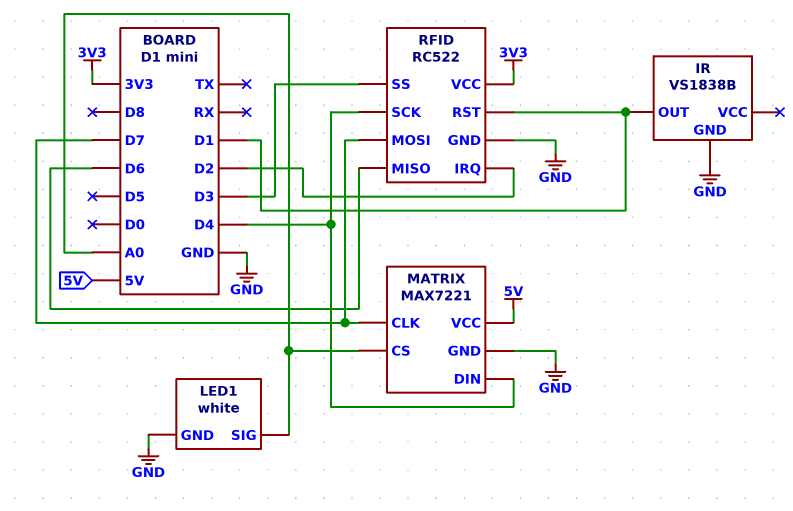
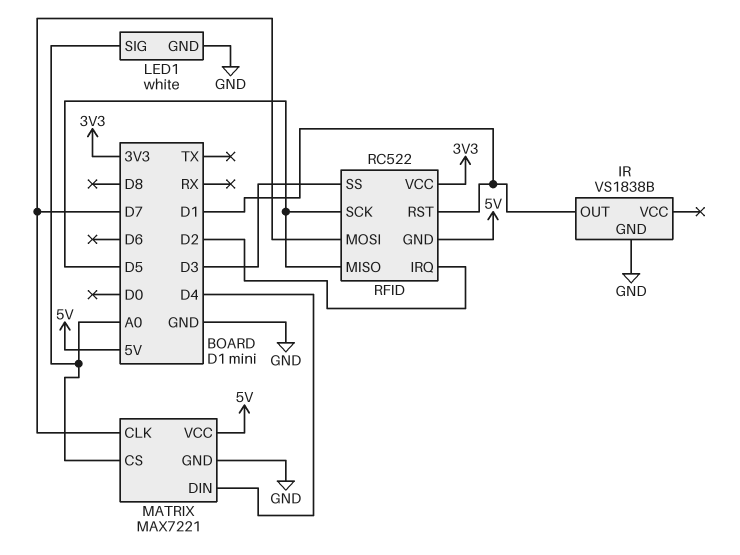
RFID pin GND: GND -> 5V
RFID pin MISO: D6 -> D5
RFID pin SCK: D4 -> D5

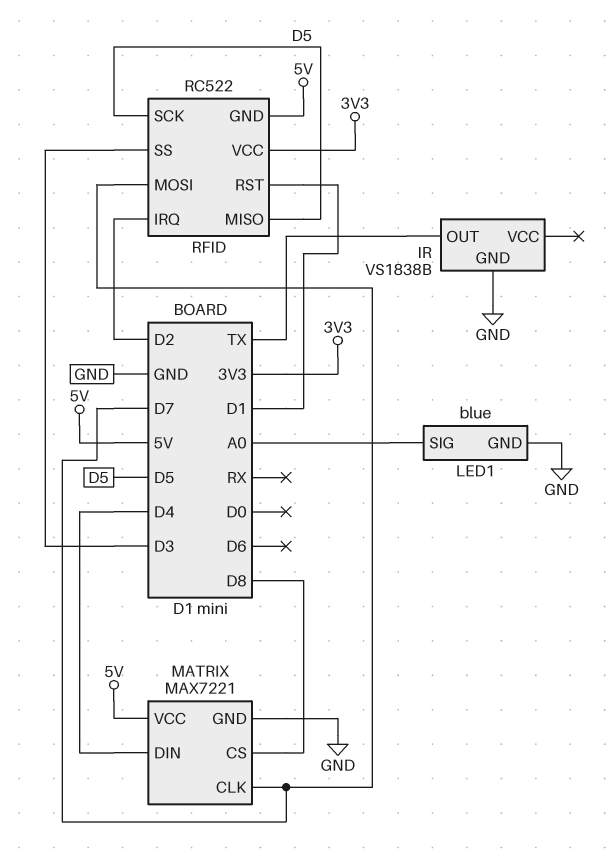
IR pin OUT: D1 -> TX
LED1: white -> blue
MATRIX pin CS: A0 -> D8

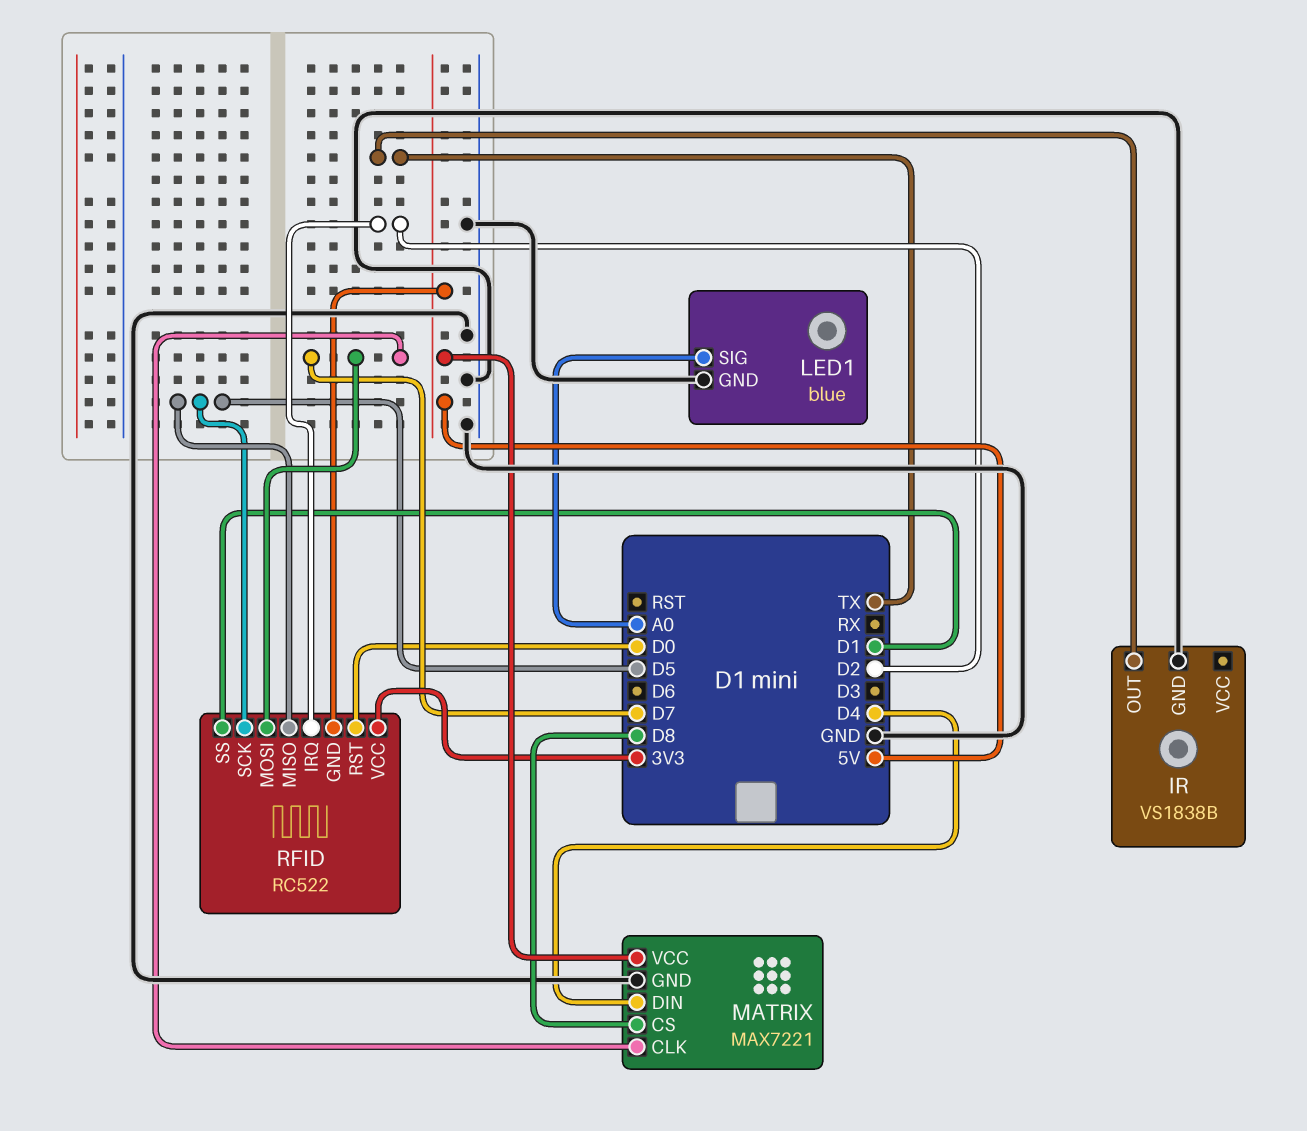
RFID pin RST: D1 -> D0
RFID pin SS: D3 -> D1

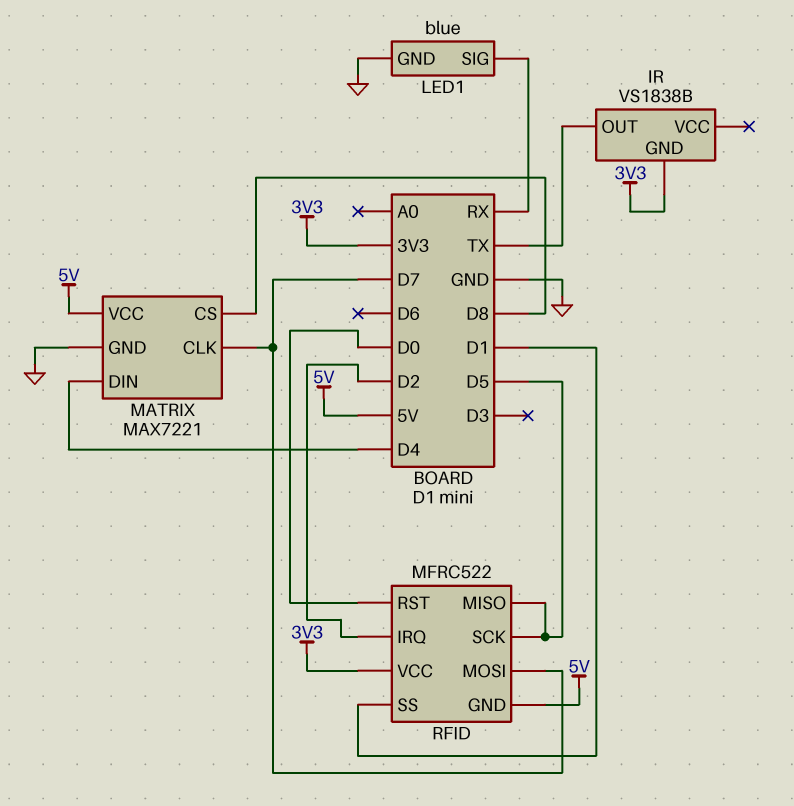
IR pin GND: GND -> 3V3
LED1 pin SIG: A0 -> RX
RFID: RC522 -> MFRC522

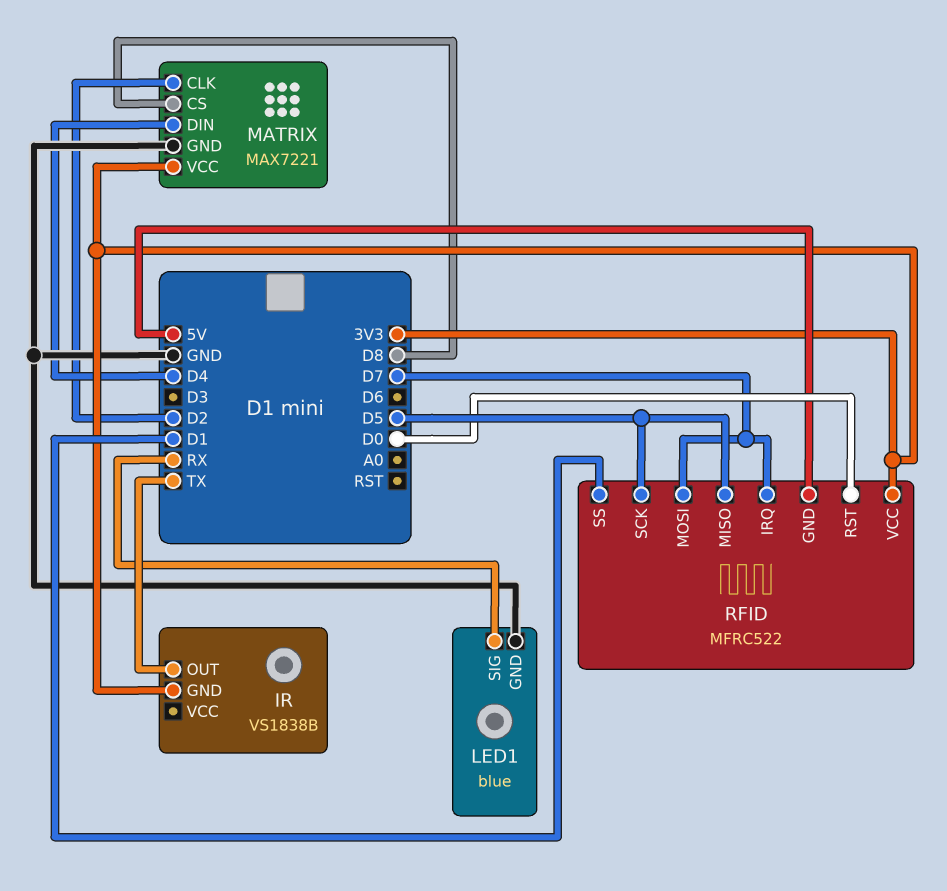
MATRIX pin CLK: D7 -> D2
MATRIX pin VCC: 5V -> 3V3
RFID pin IRQ: D2 -> D7

